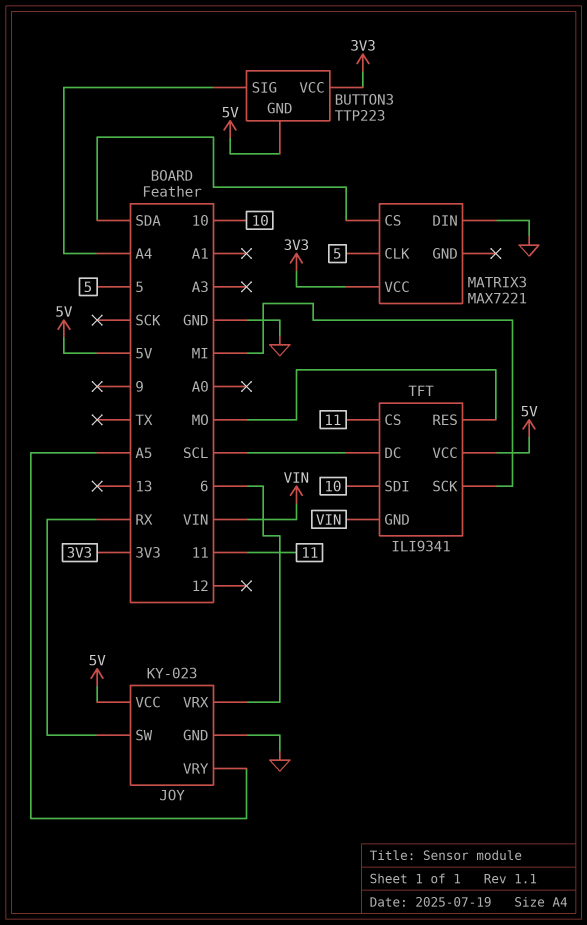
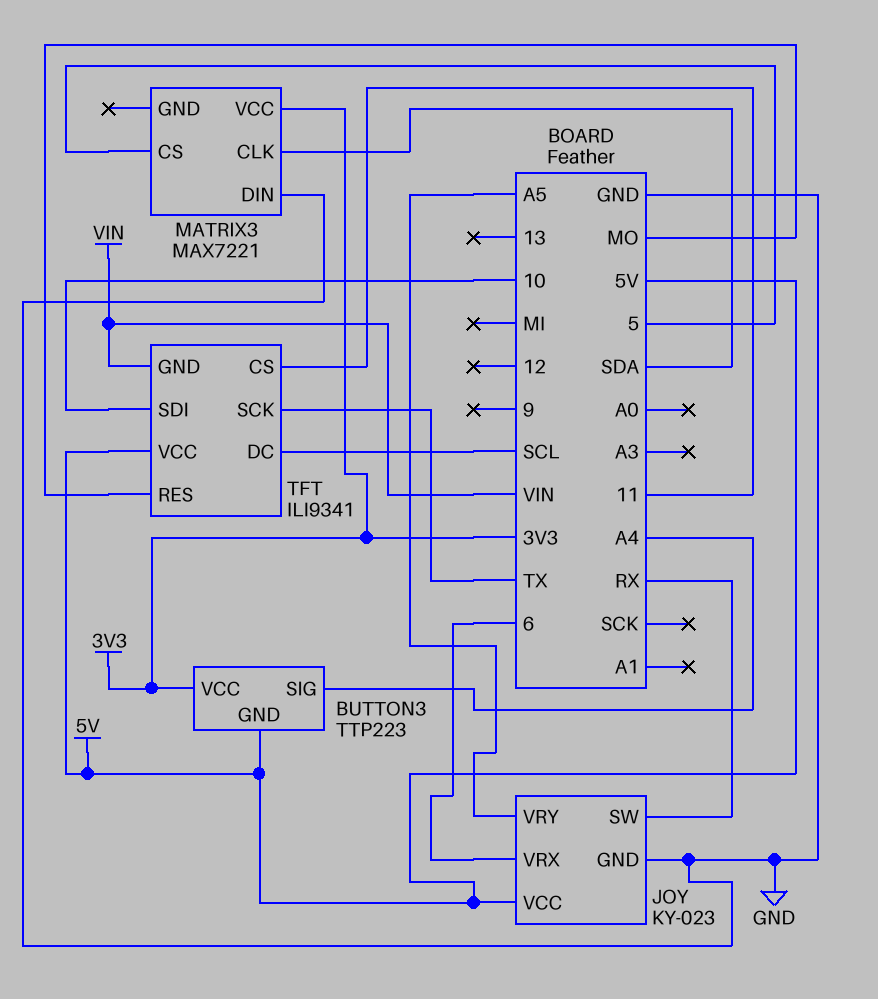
MATRIX3 pin CLK: 5 -> SDA
MATRIX3 pin CS: SDA -> 5
TFT pin SCK: MI -> TX

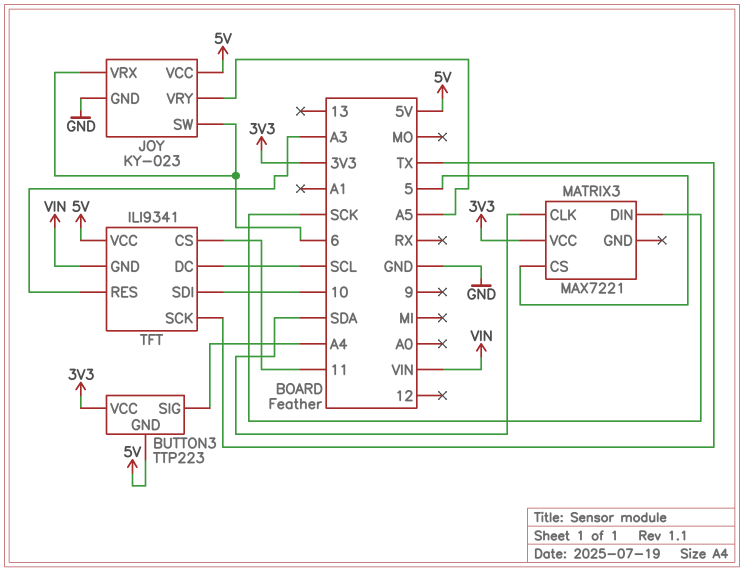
JOY pin SW: RX -> 6
MATRIX3 pin DIN: GND -> SCK
TFT pin RES: MO -> A3

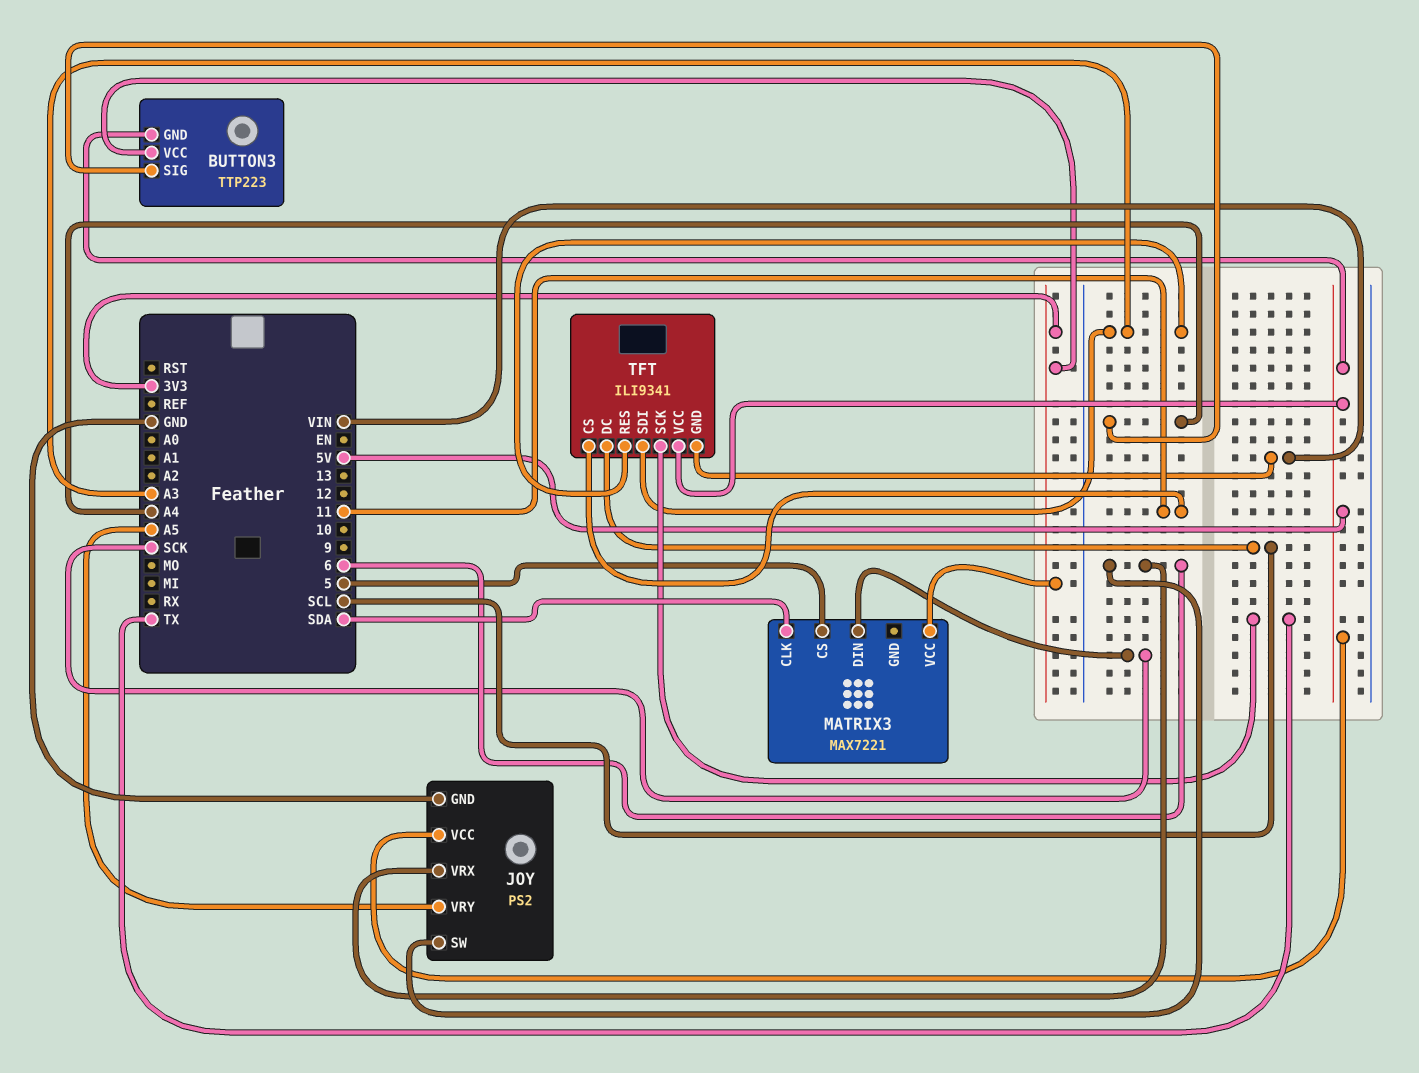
JOY: KY-023 -> PS2
TFT pin SDI: 10 -> A3

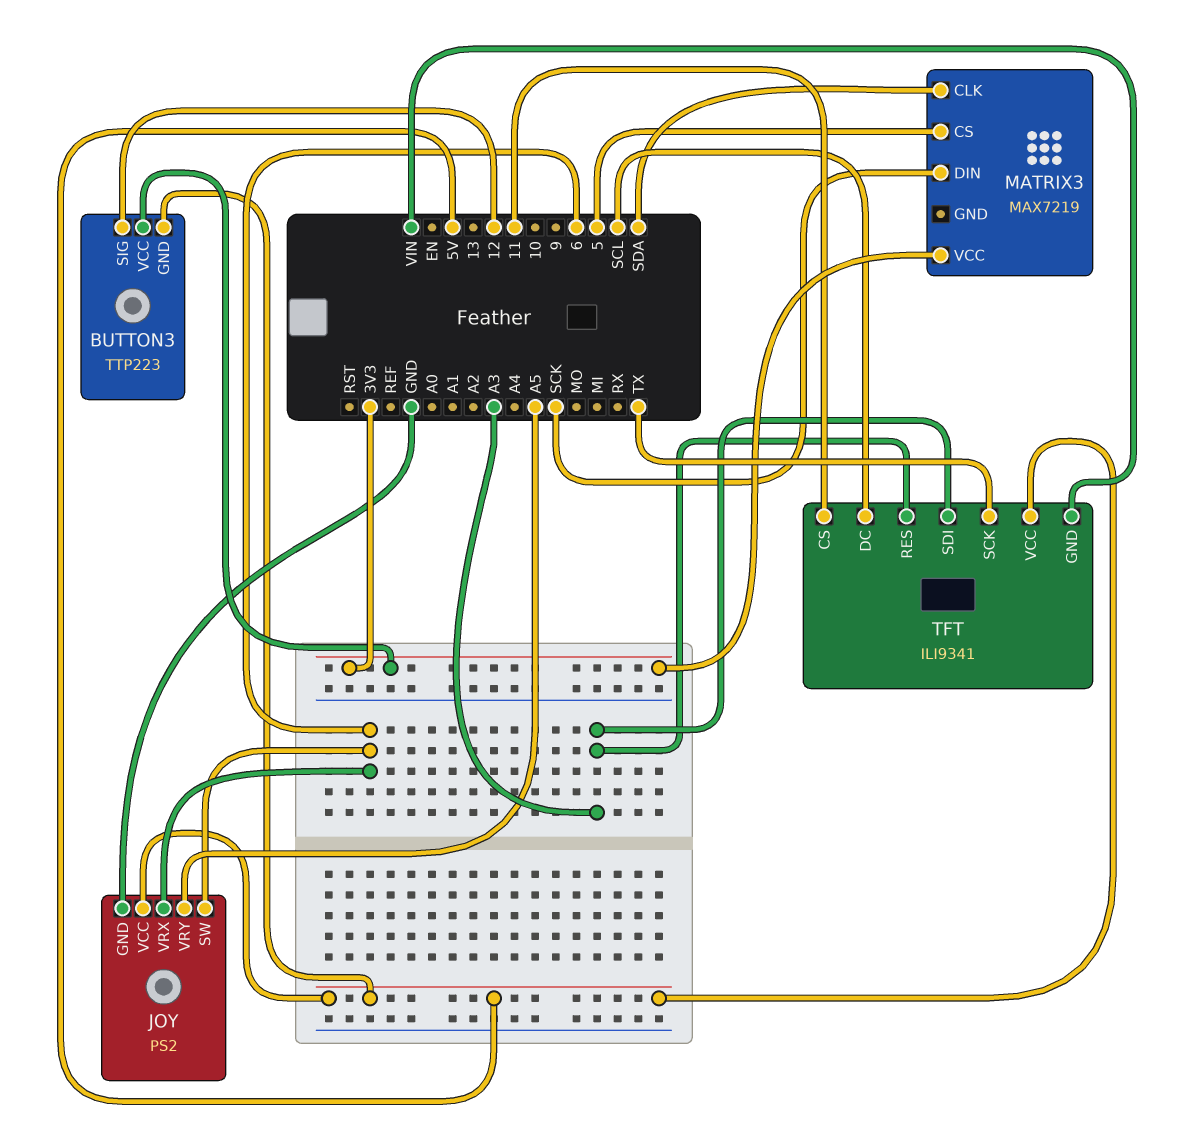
BUTTON3 pin SIG: A4 -> 12
MATRIX3: MAX7221 -> MAX7219

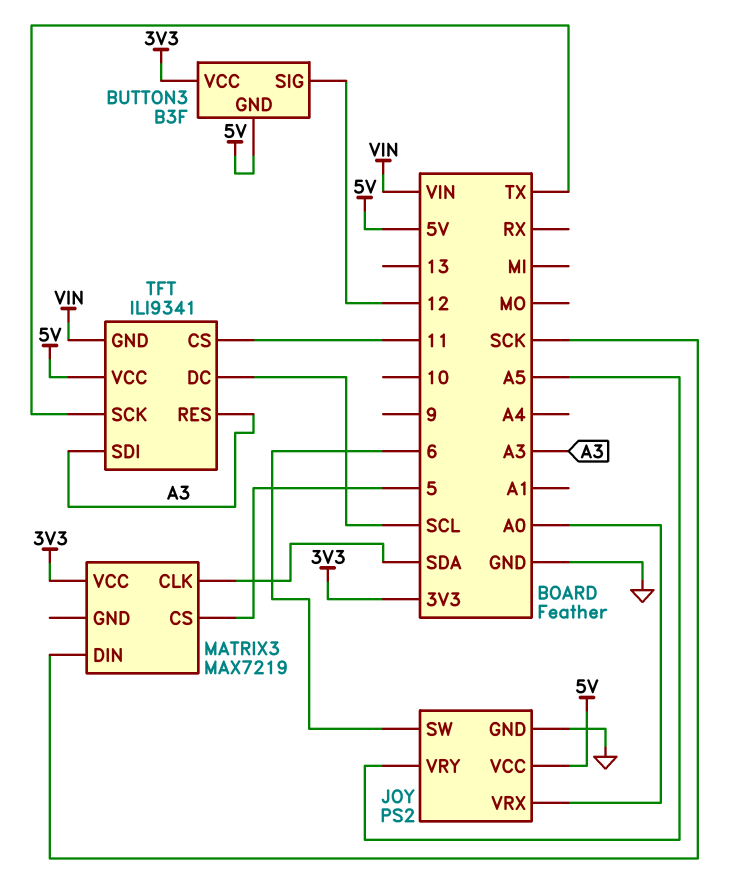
BUTTON3: TTP223 -> B3F
JOY pin VRX: 6 -> A0

